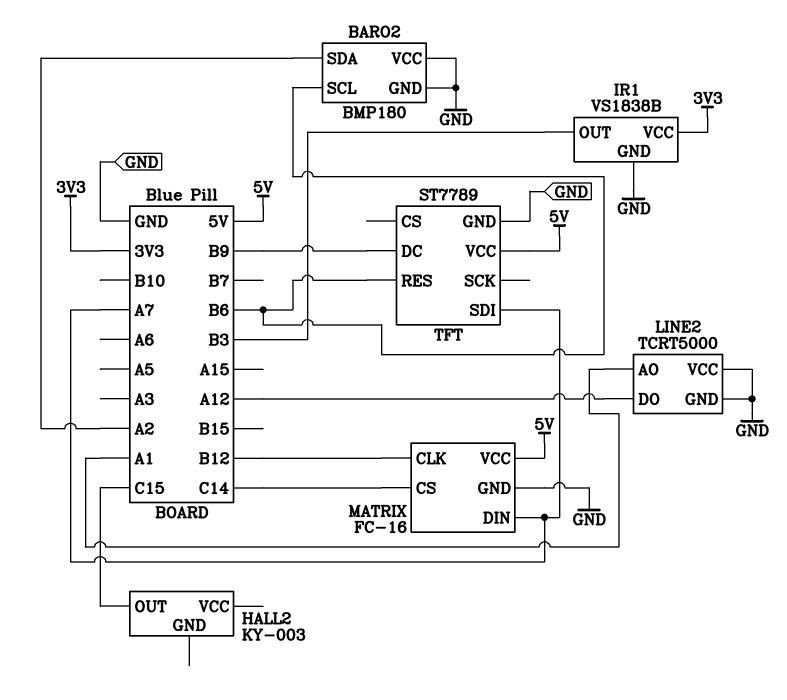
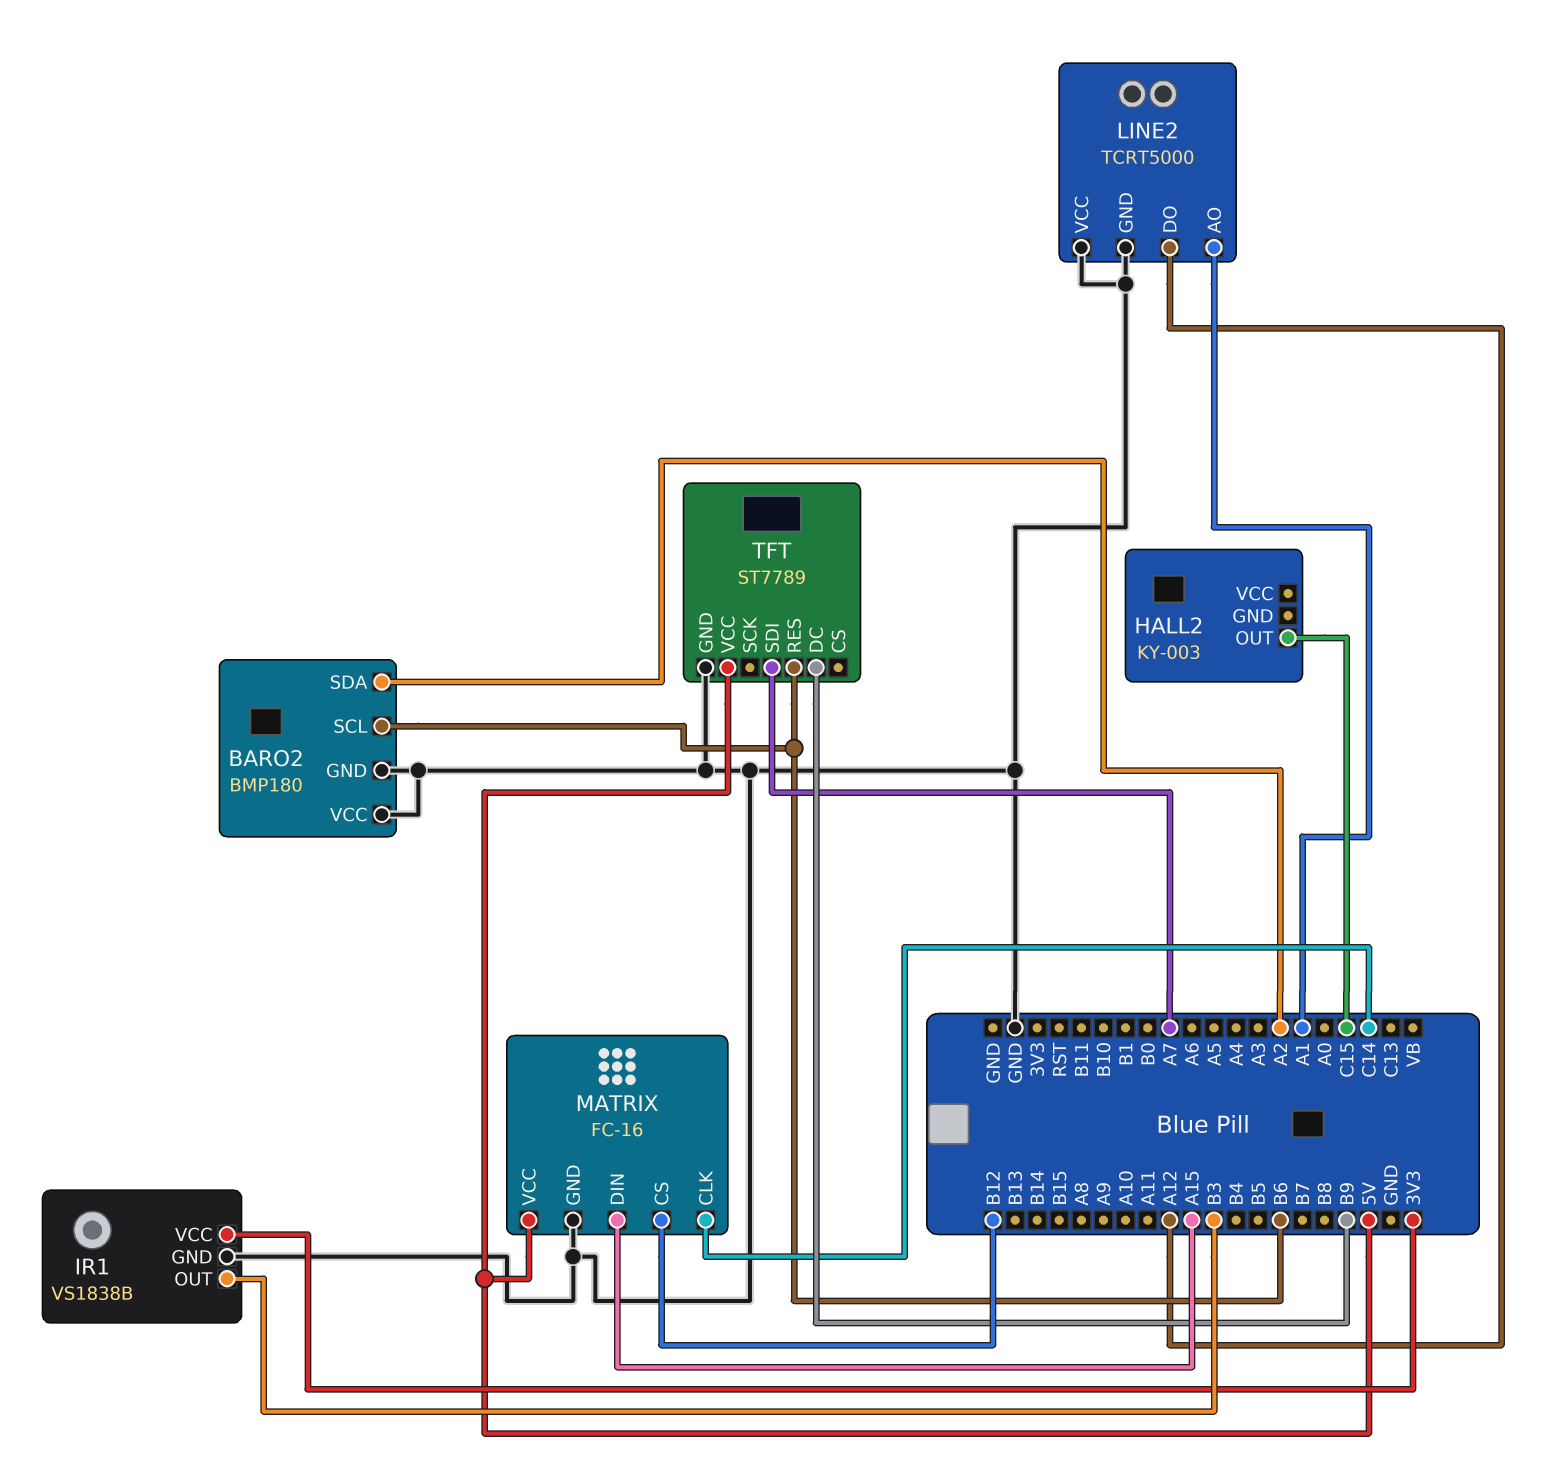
MATRIX pin CLK: B12 -> C14
MATRIX pin CS: C14 -> B12
MATRIX pin DIN: A7 -> A15

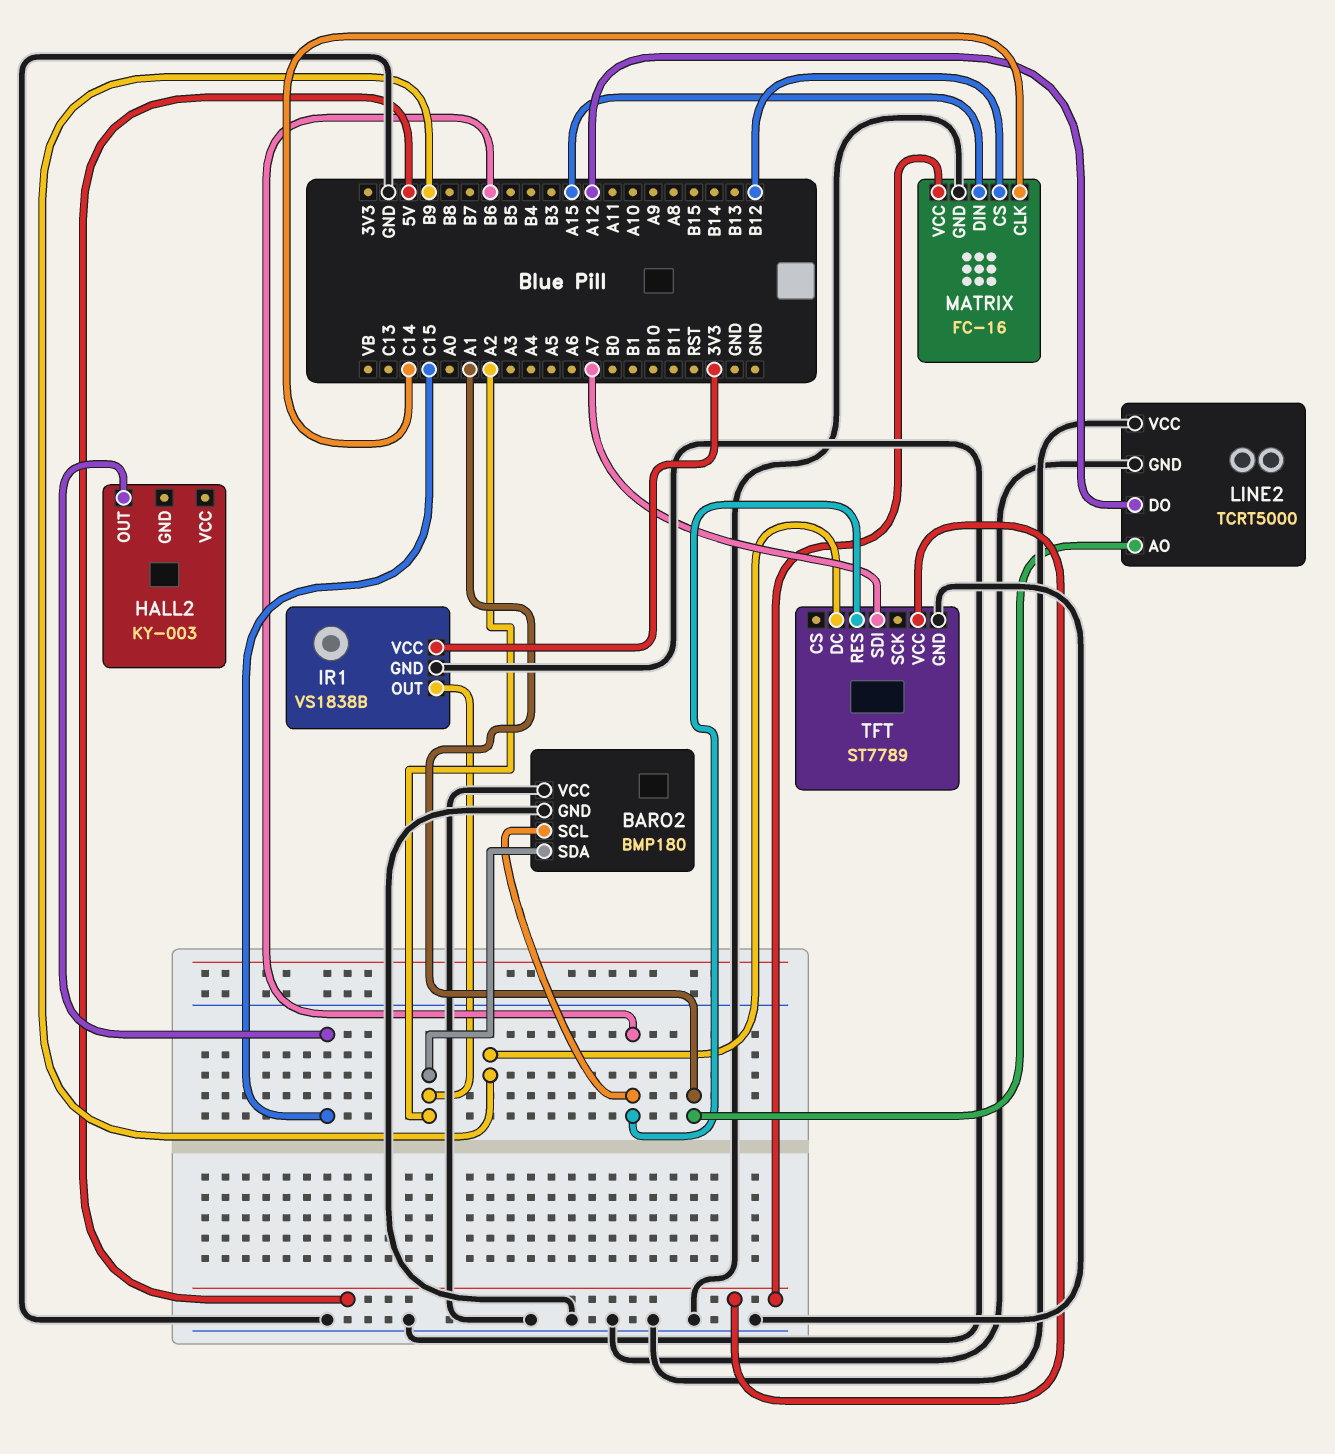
IR1 pin OUT: B3 -> A2

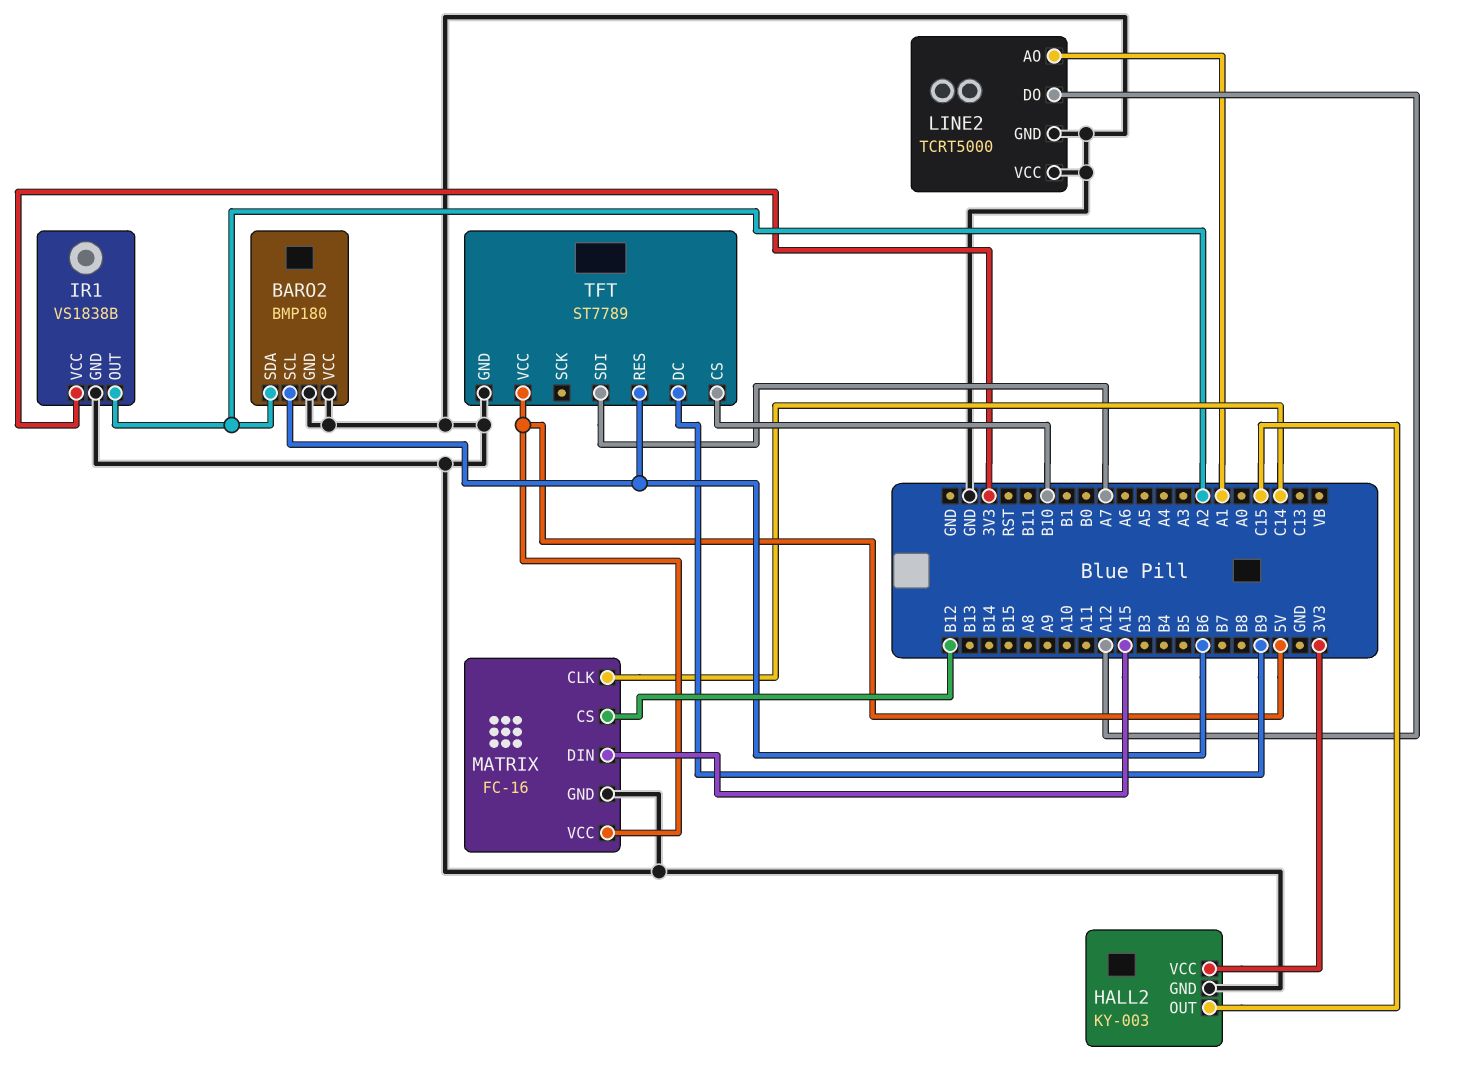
HALL2 pin GND: none -> GND
HALL2 pin VCC: none -> 3V3
TFT pin CS: none -> B10

